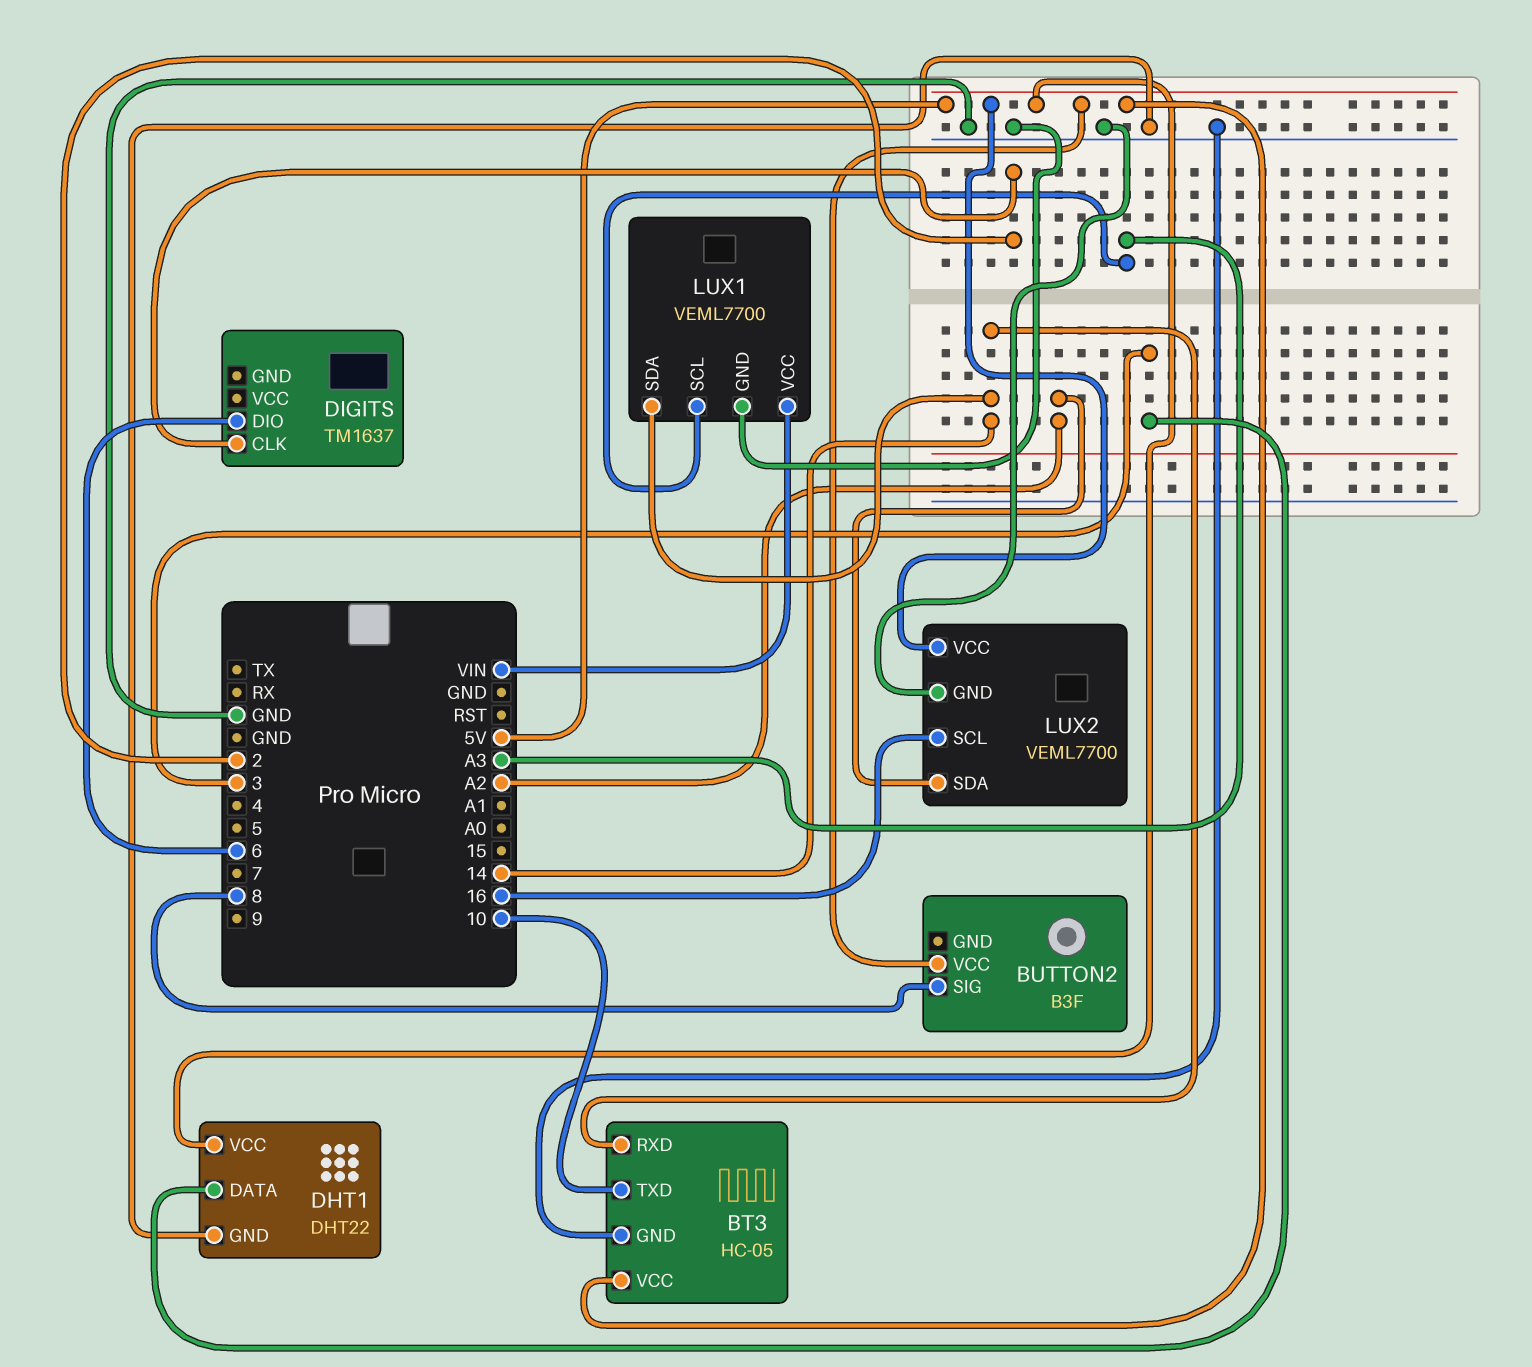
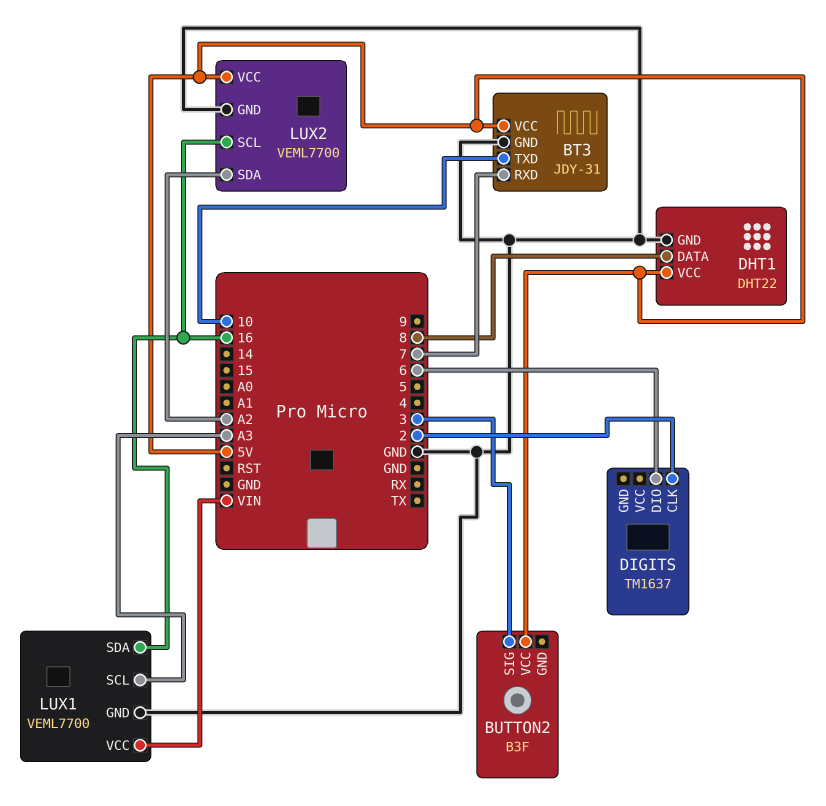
BT3: HC-05 -> JDY-31
BT3 pin RXD: 14 -> 7
BUTTON2 pin SIG: 8 -> 3
DHT1 pin DATA: 3 -> 8
LUX1 pin SDA: 14 -> 16

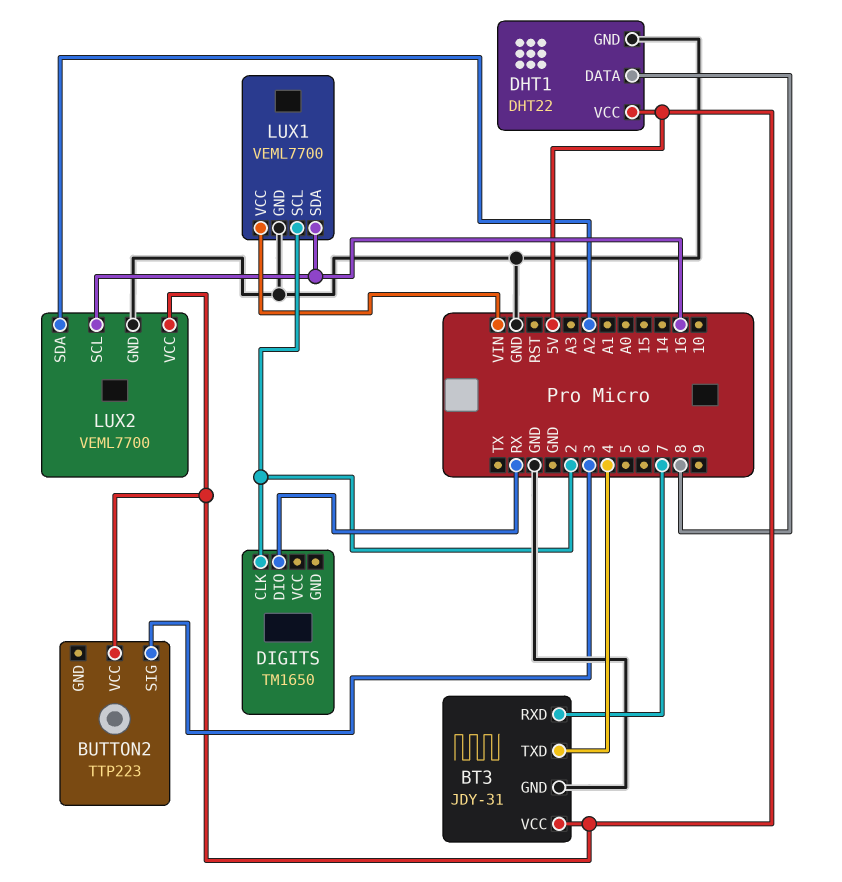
BT3 pin TXD: 10 -> 4
BUTTON2: B3F -> TTP223
DIGITS: TM1637 -> TM1650
DIGITS pin DIO: 6 -> RX
LUX1 pin SCL: A3 -> 2

